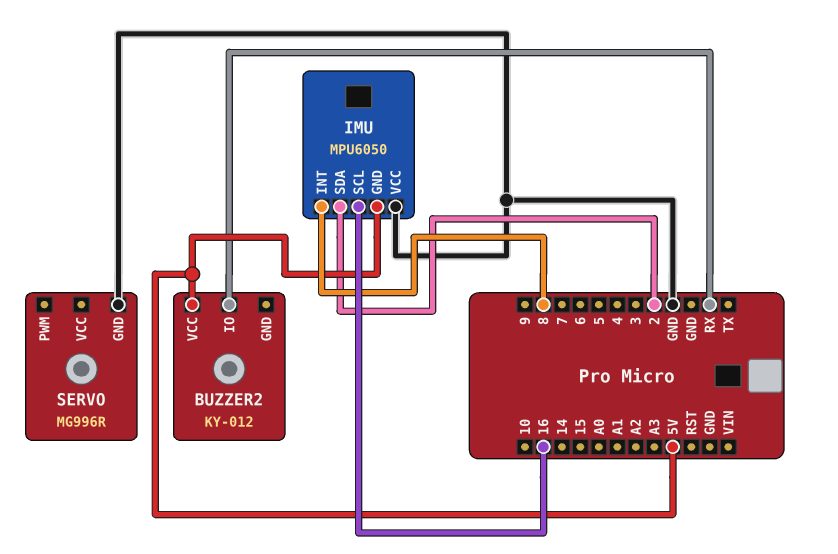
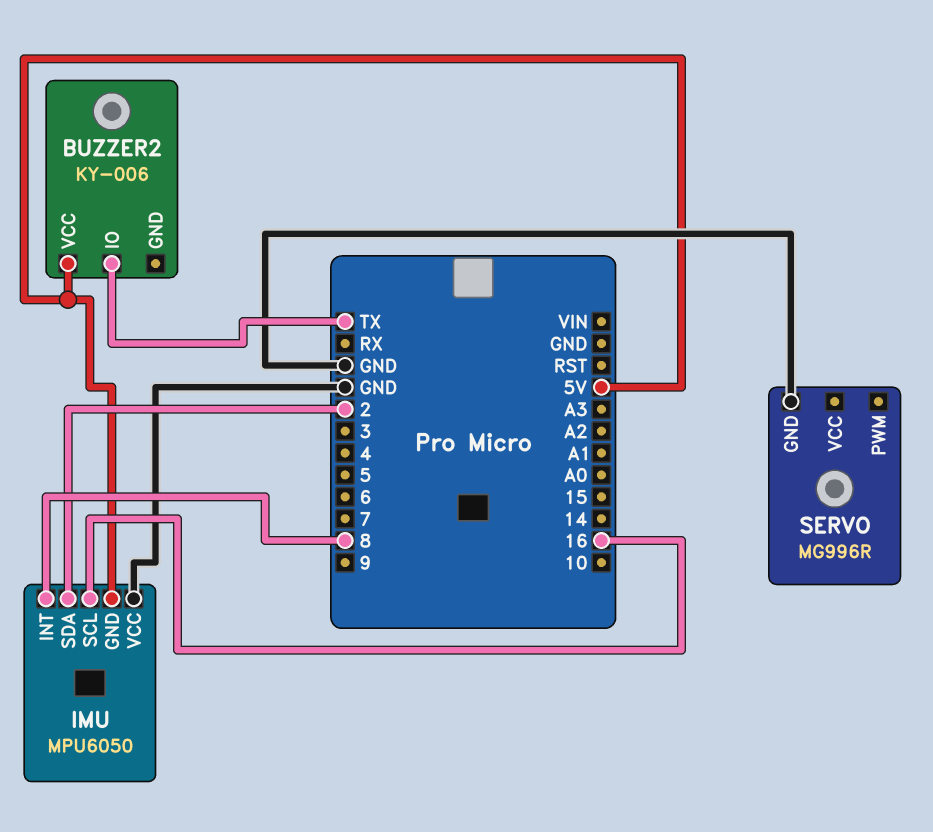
BUZZER2: KY-012 -> KY-006
BUZZER2 pin IO: RX -> TX

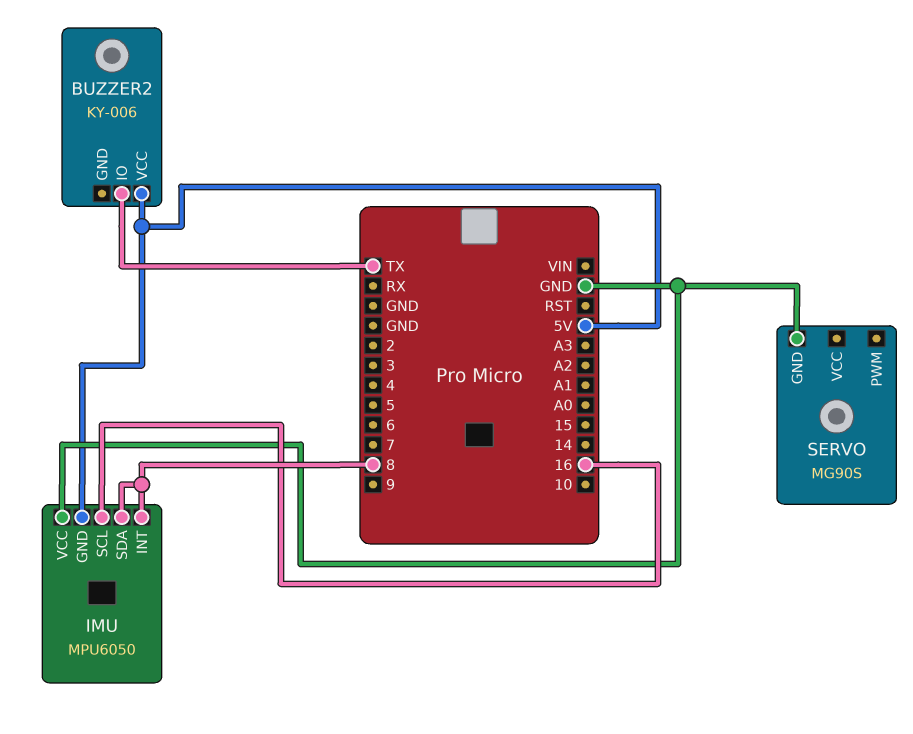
IMU pin SDA: 2 -> 8
SERVO: MG996R -> MG90S

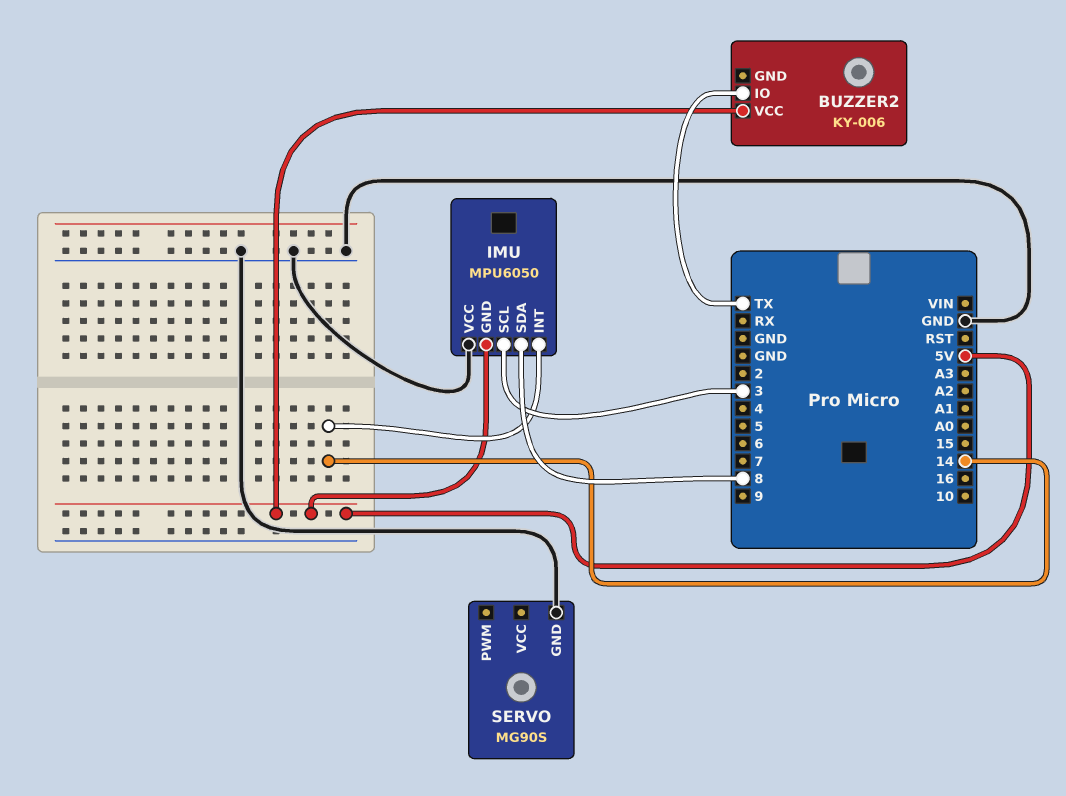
IMU pin INT: 8 -> 14
IMU pin SCL: 16 -> 3

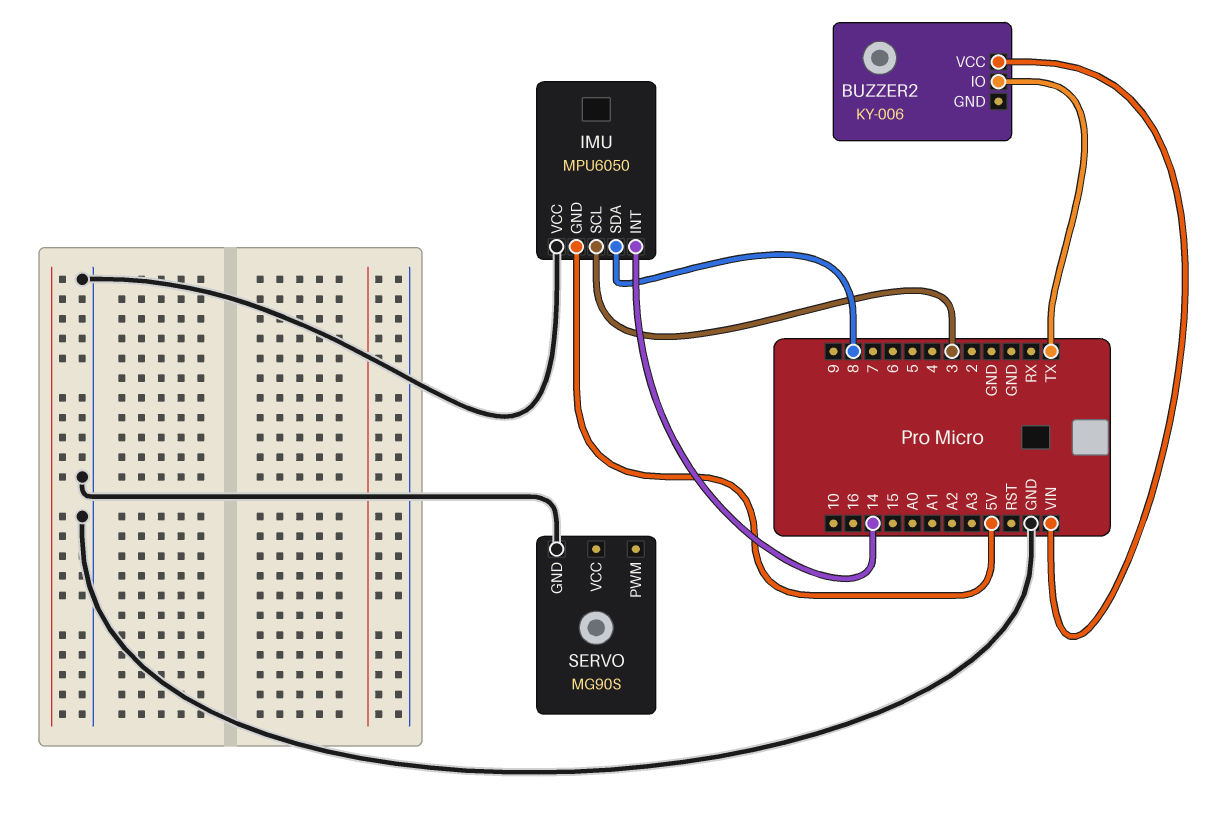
BUZZER2 pin VCC: 5V -> VIN

